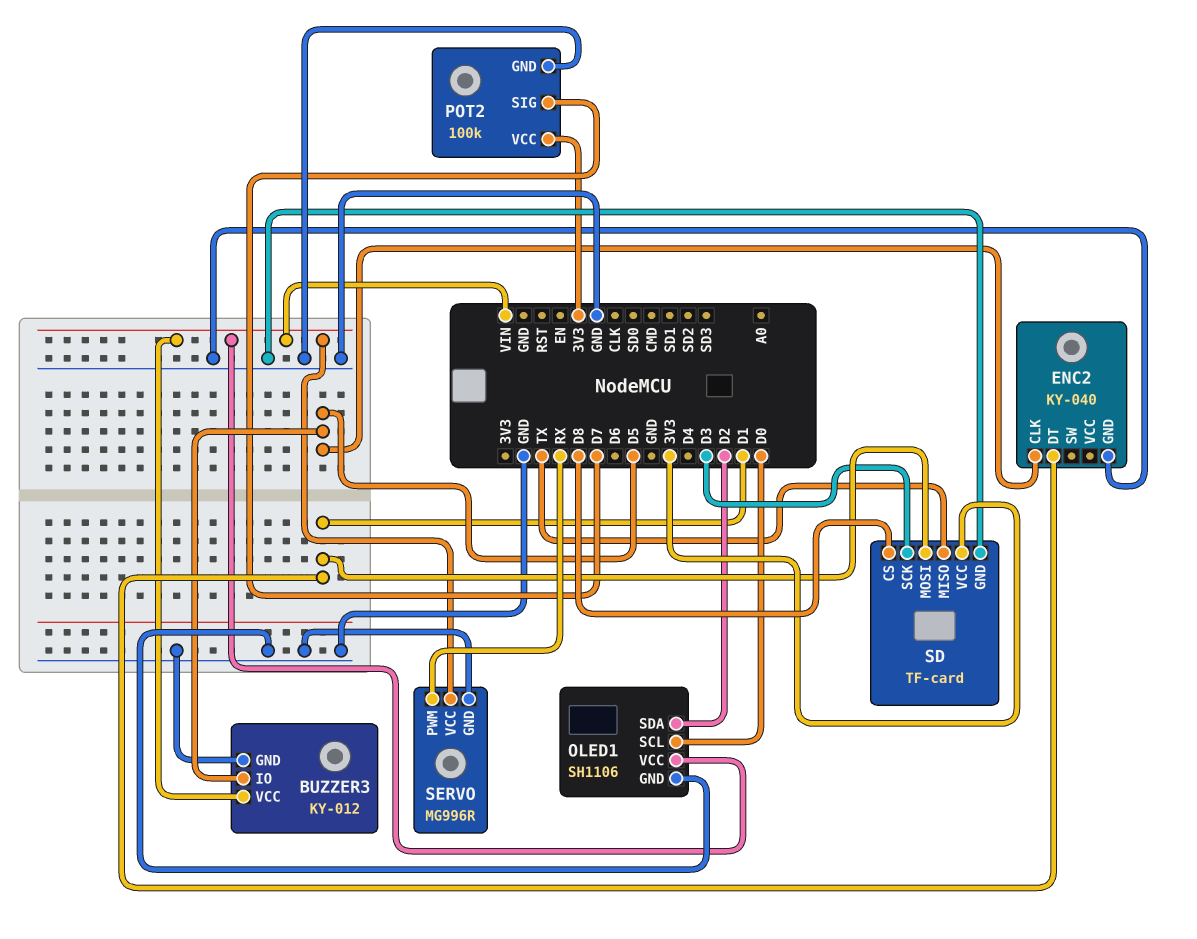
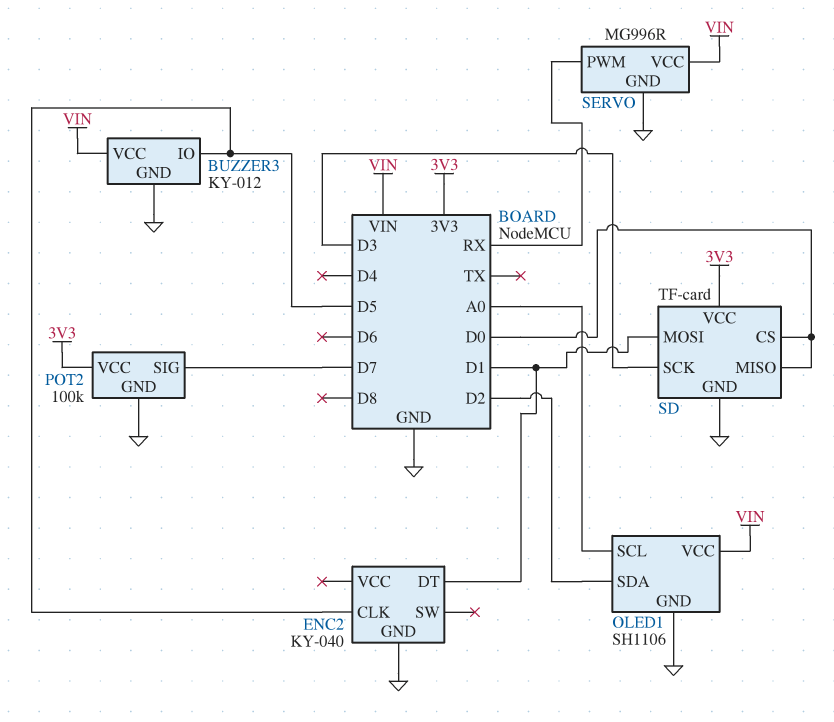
OLED1 pin SCL: D0 -> A0
SD pin CS: D8 -> D0
SD pin MISO: TX -> D0

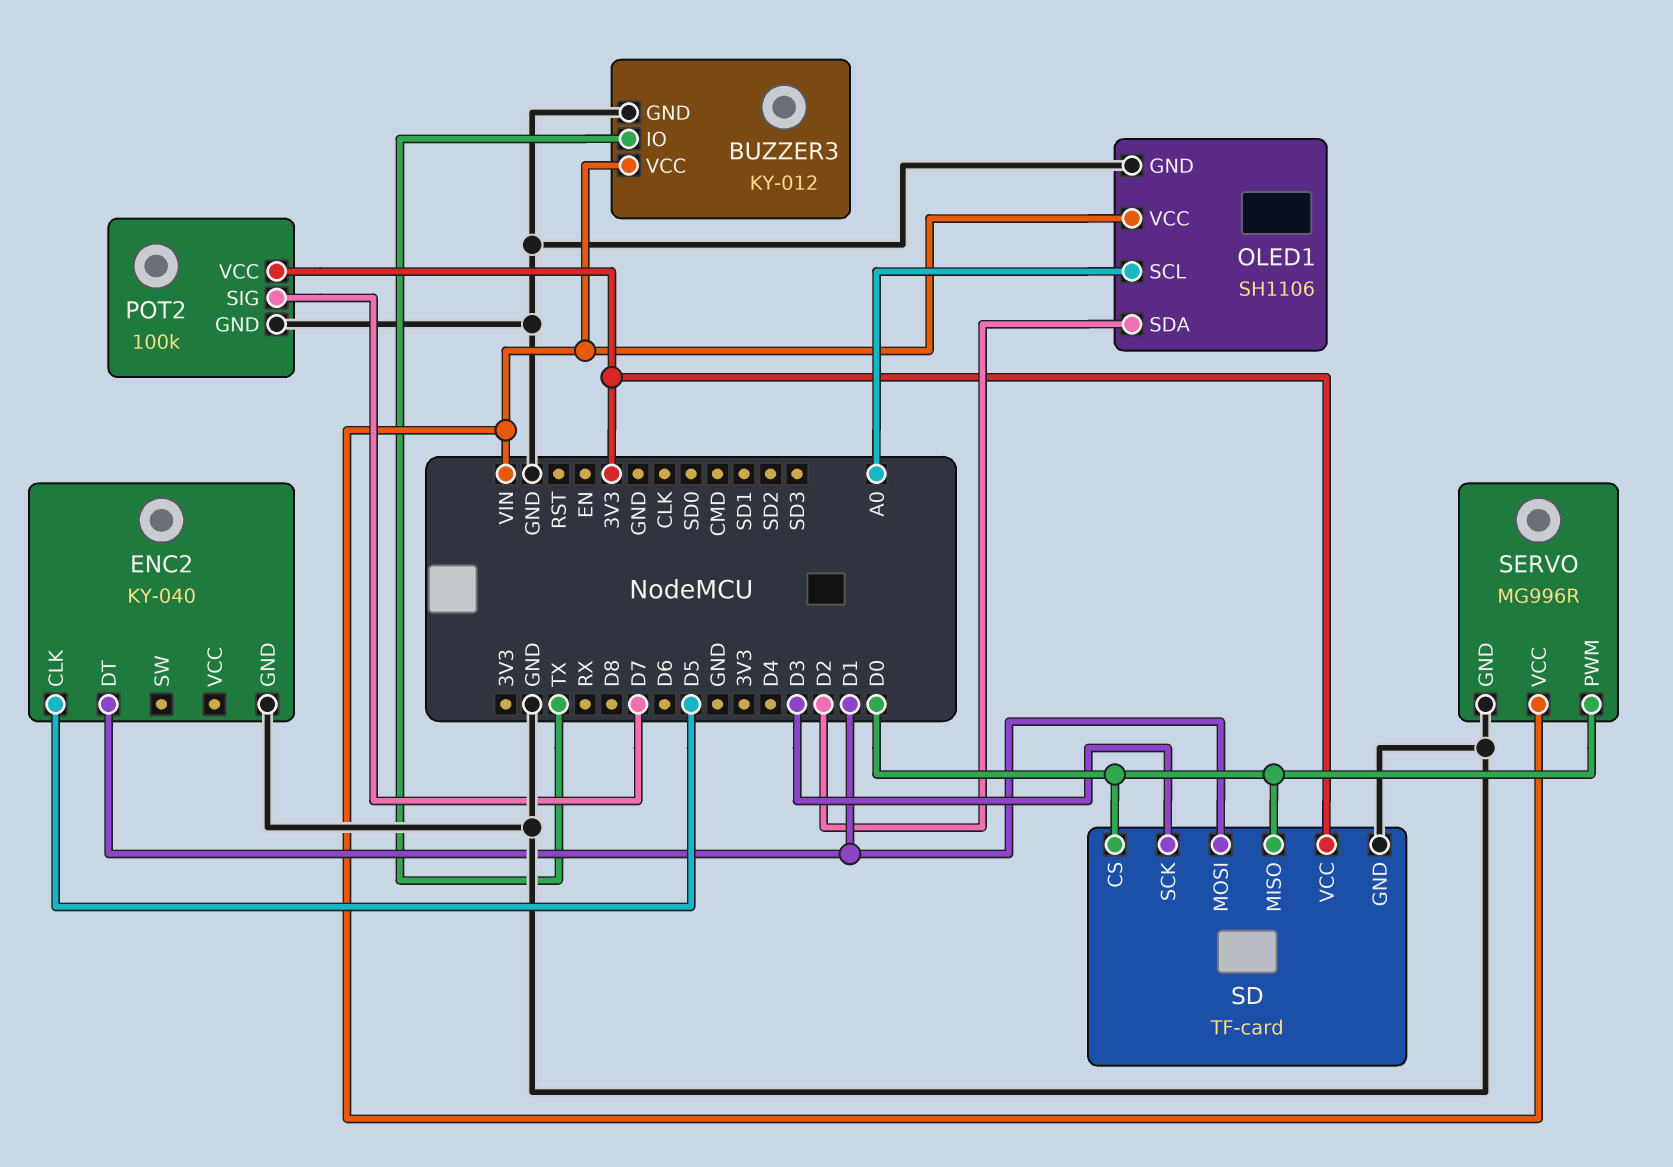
BUZZER3 pin IO: D5 -> TX
SERVO pin PWM: RX -> D0

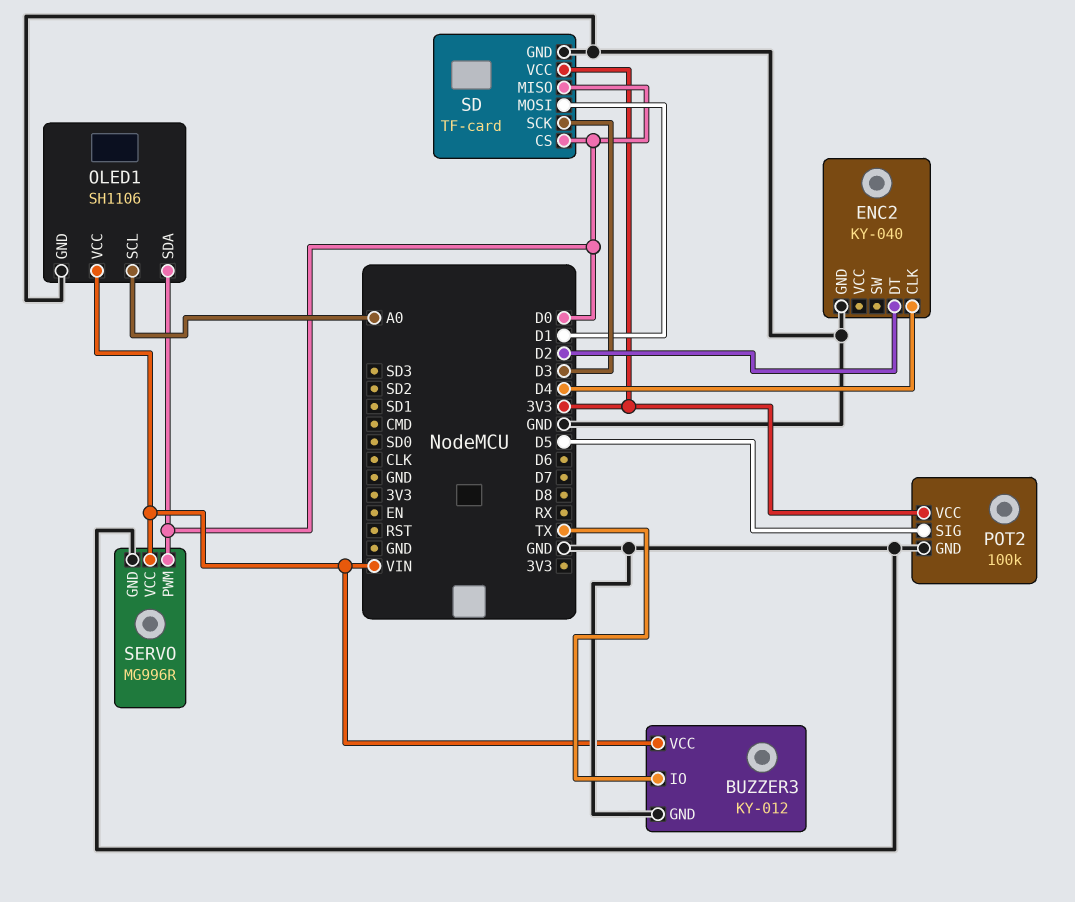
ENC2 pin CLK: D5 -> D4
ENC2 pin DT: D1 -> D2
OLED1 pin SDA: D2 -> D0
POT2 pin SIG: D7 -> D5

